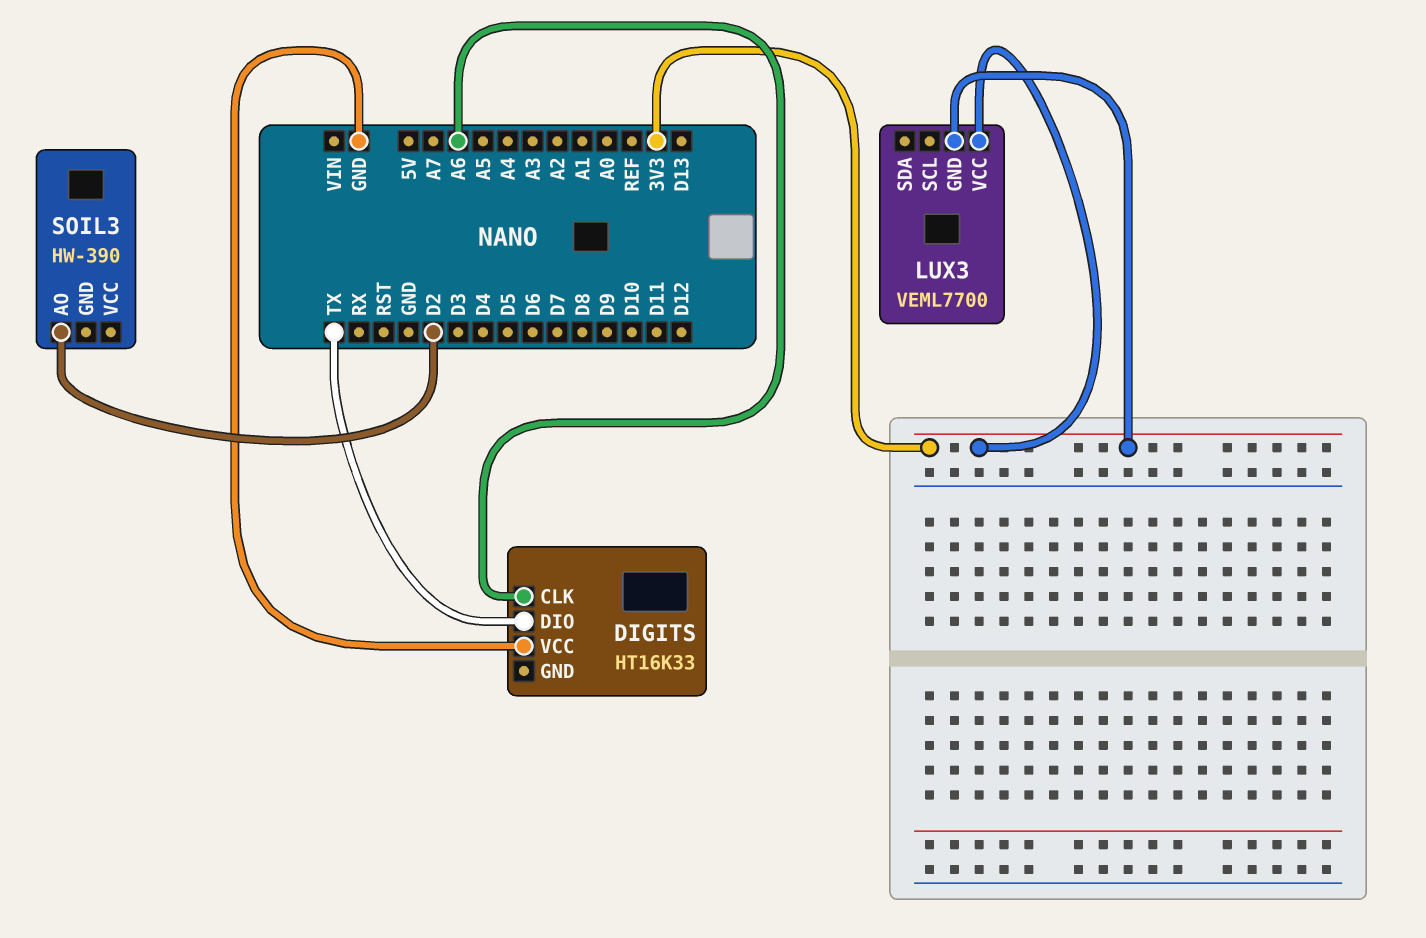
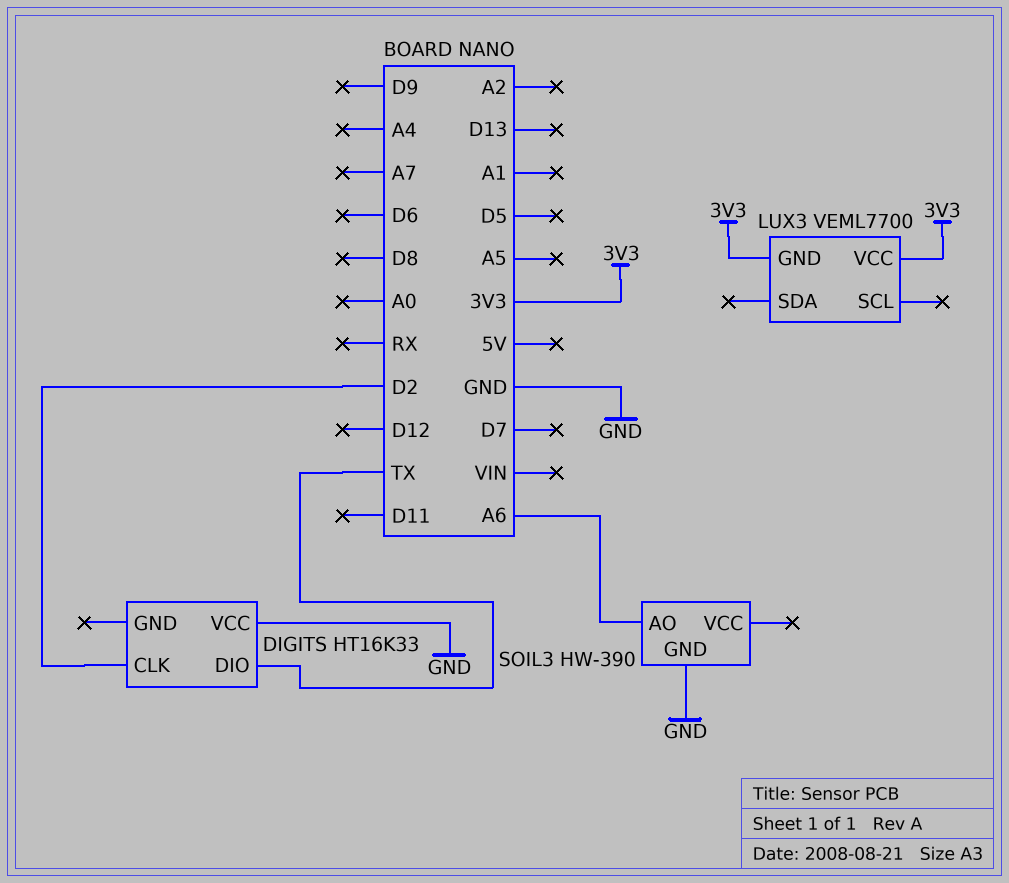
DIGITS pin CLK: A6 -> D2
SOIL3 pin AO: D2 -> A6
SOIL3 pin GND: none -> GND

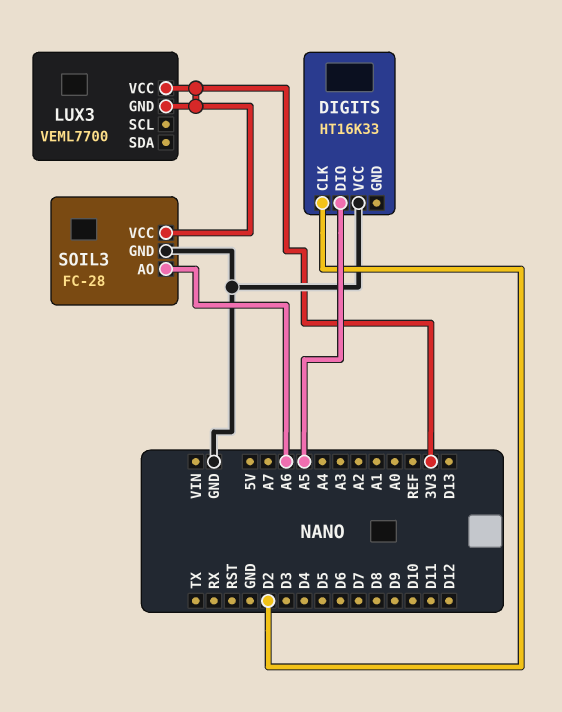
DIGITS pin DIO: TX -> A5
SOIL3: HW-390 -> FC-28
SOIL3 pin VCC: none -> 3V3

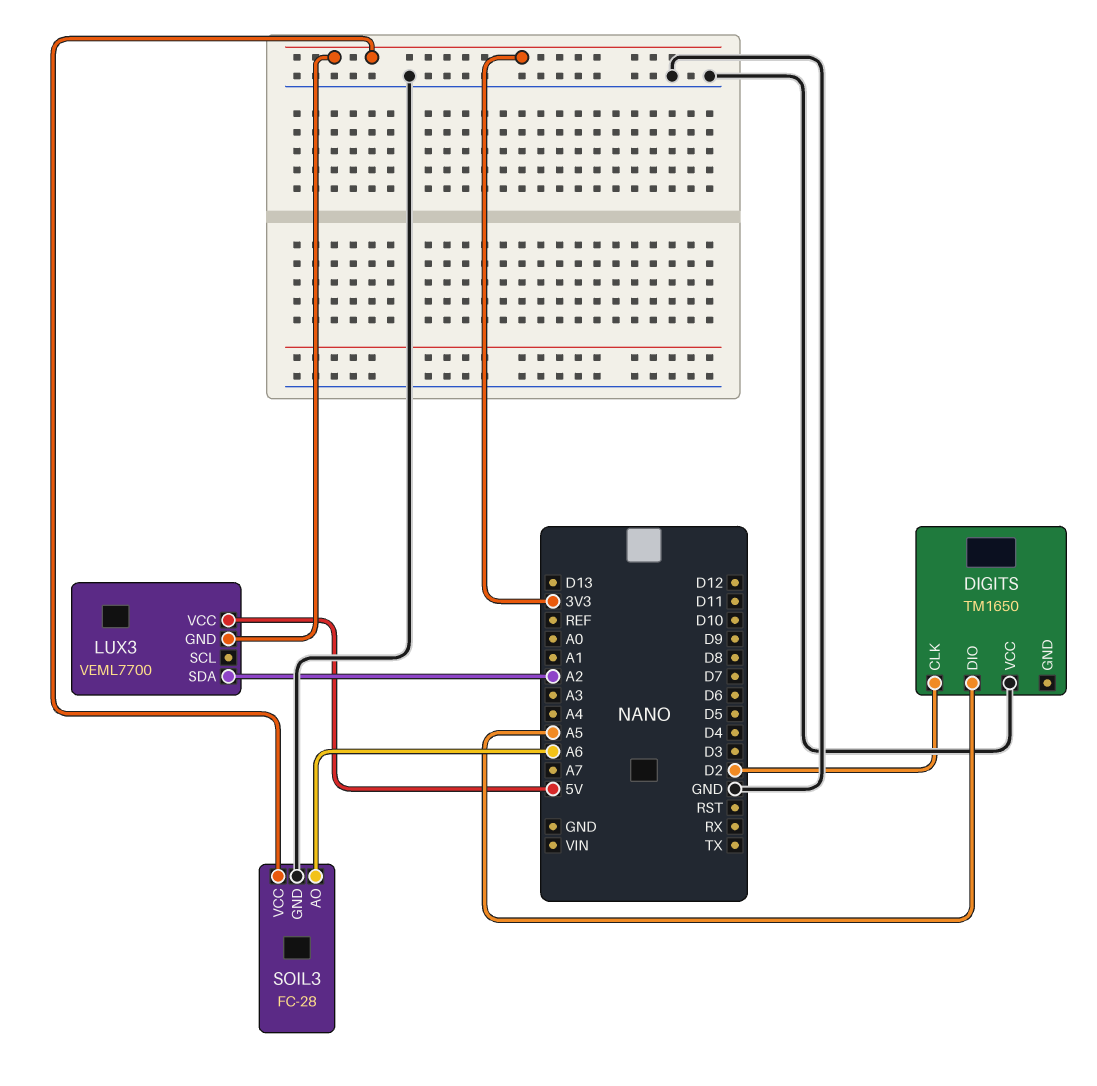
DIGITS: HT16K33 -> TM1650
LUX3 pin SDA: none -> A2
LUX3 pin VCC: 3V3 -> 5V

